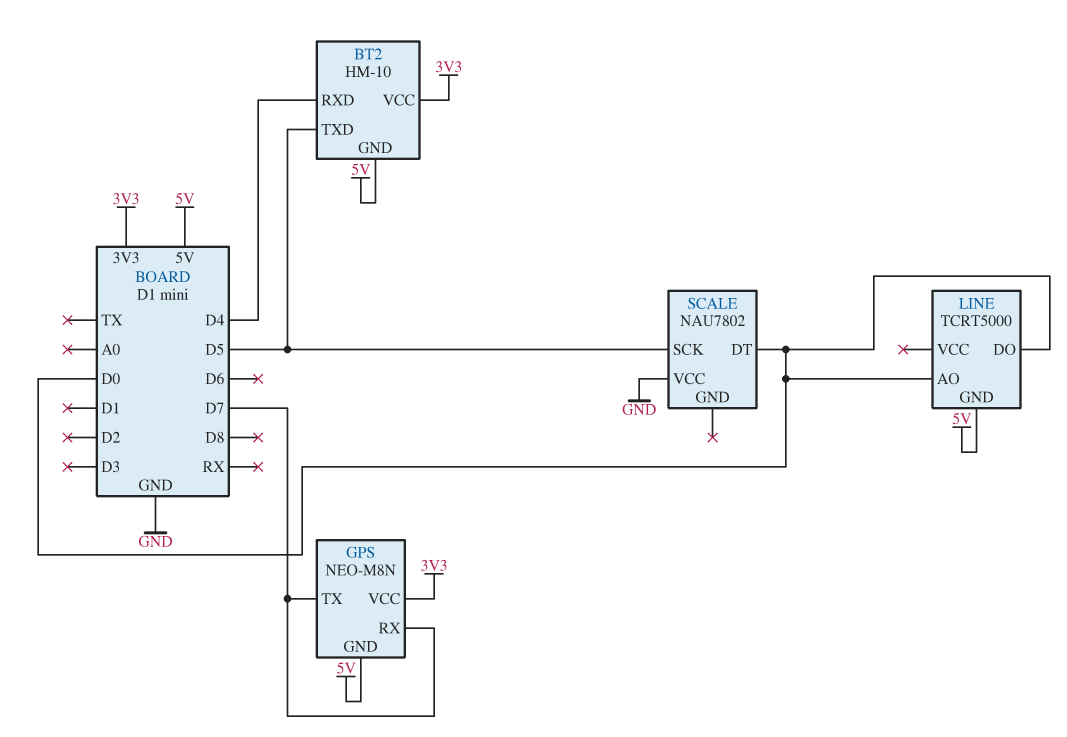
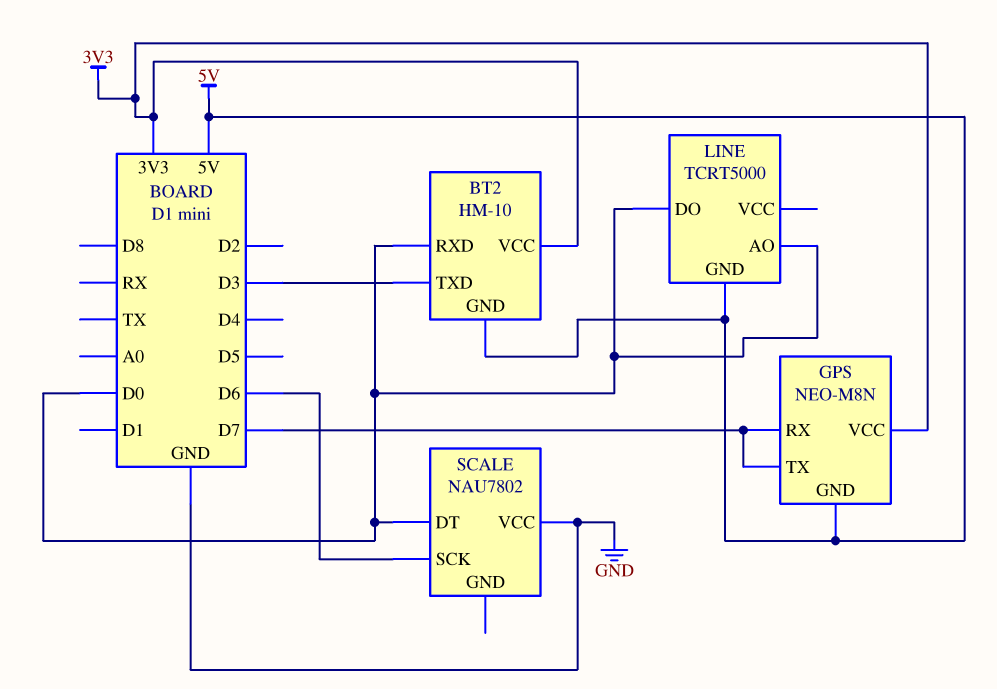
BT2 pin RXD: D4 -> D0
BT2 pin TXD: D5 -> D3
SCALE pin SCK: D5 -> D6

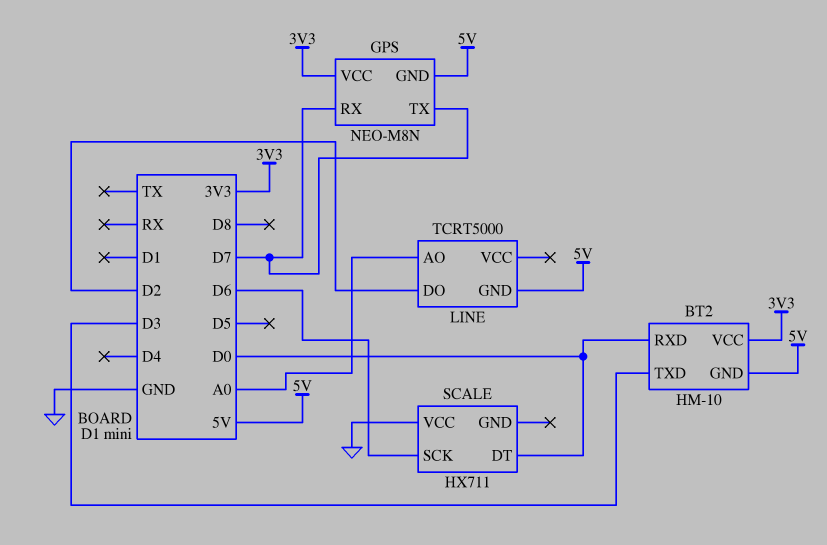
LINE pin AO: D0 -> A0
LINE pin DO: D0 -> D2
SCALE: NAU7802 -> HX711

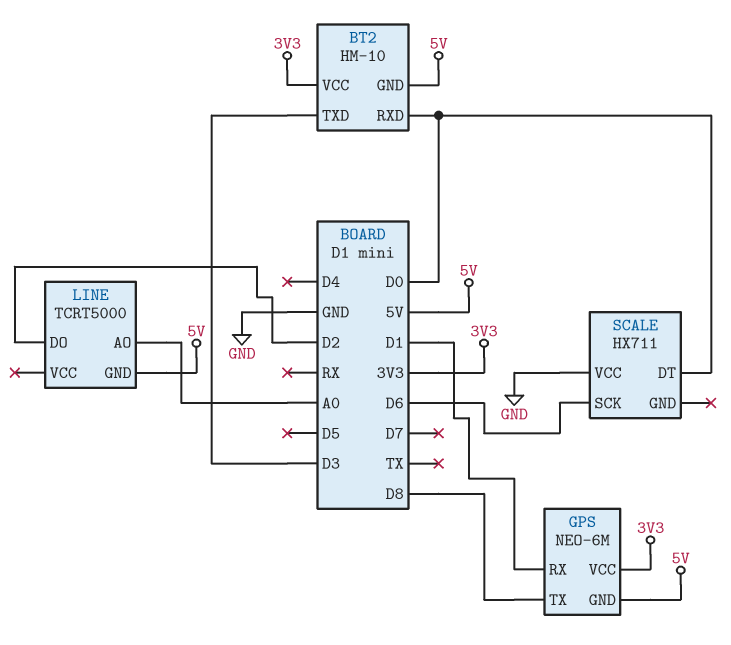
GPS: NEO-M8N -> NEO-6M
GPS pin RX: D7 -> D1
GPS pin TX: D7 -> D8

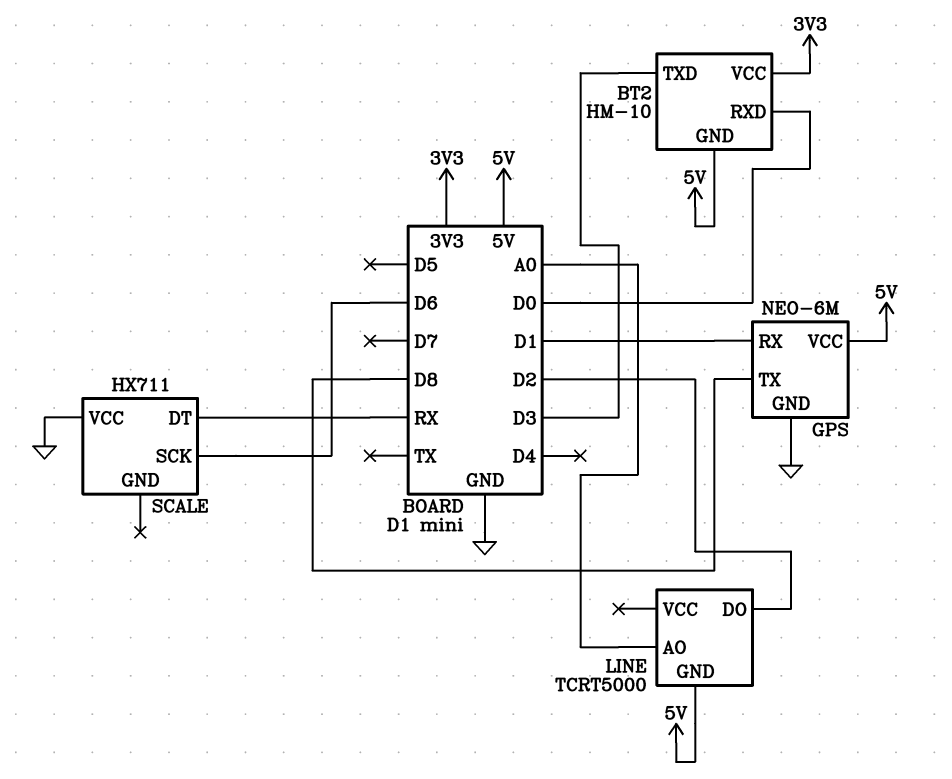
GPS pin GND: 5V -> GND
GPS pin VCC: 3V3 -> 5V
SCALE pin DT: D0 -> RX

